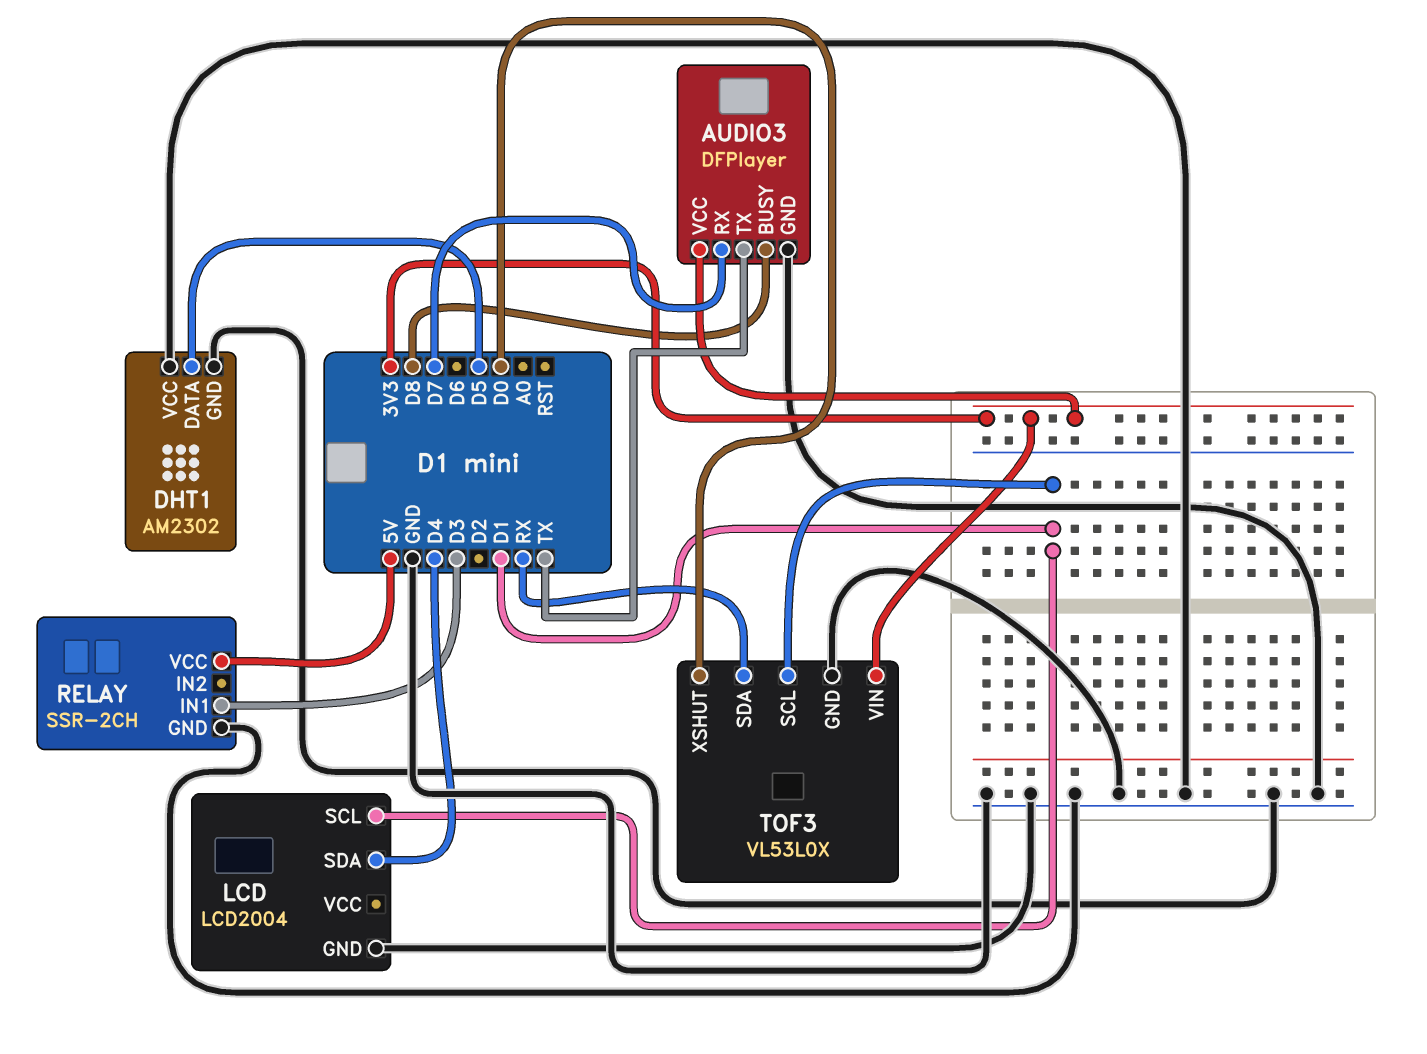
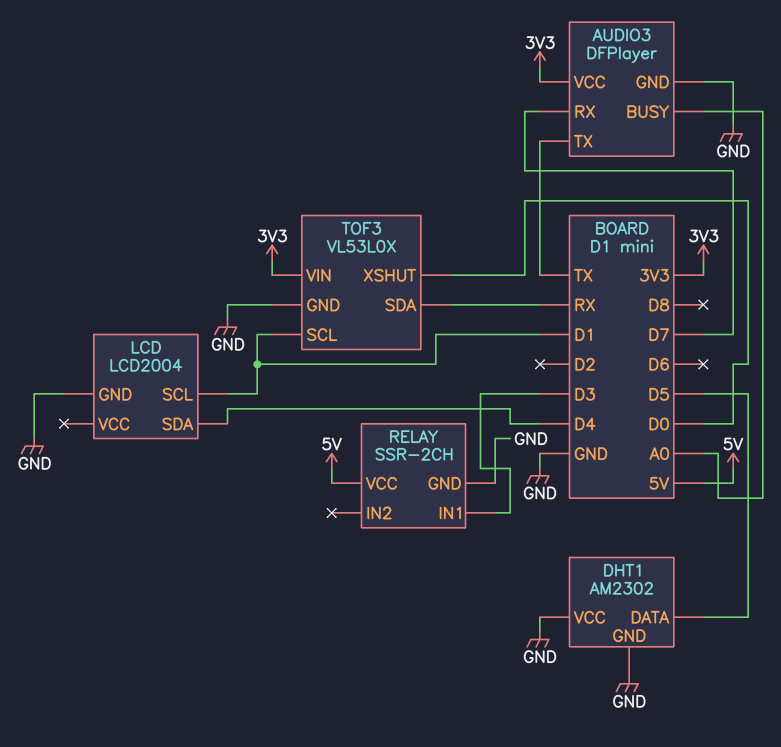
AUDIO3 pin BUSY: D8 -> A0

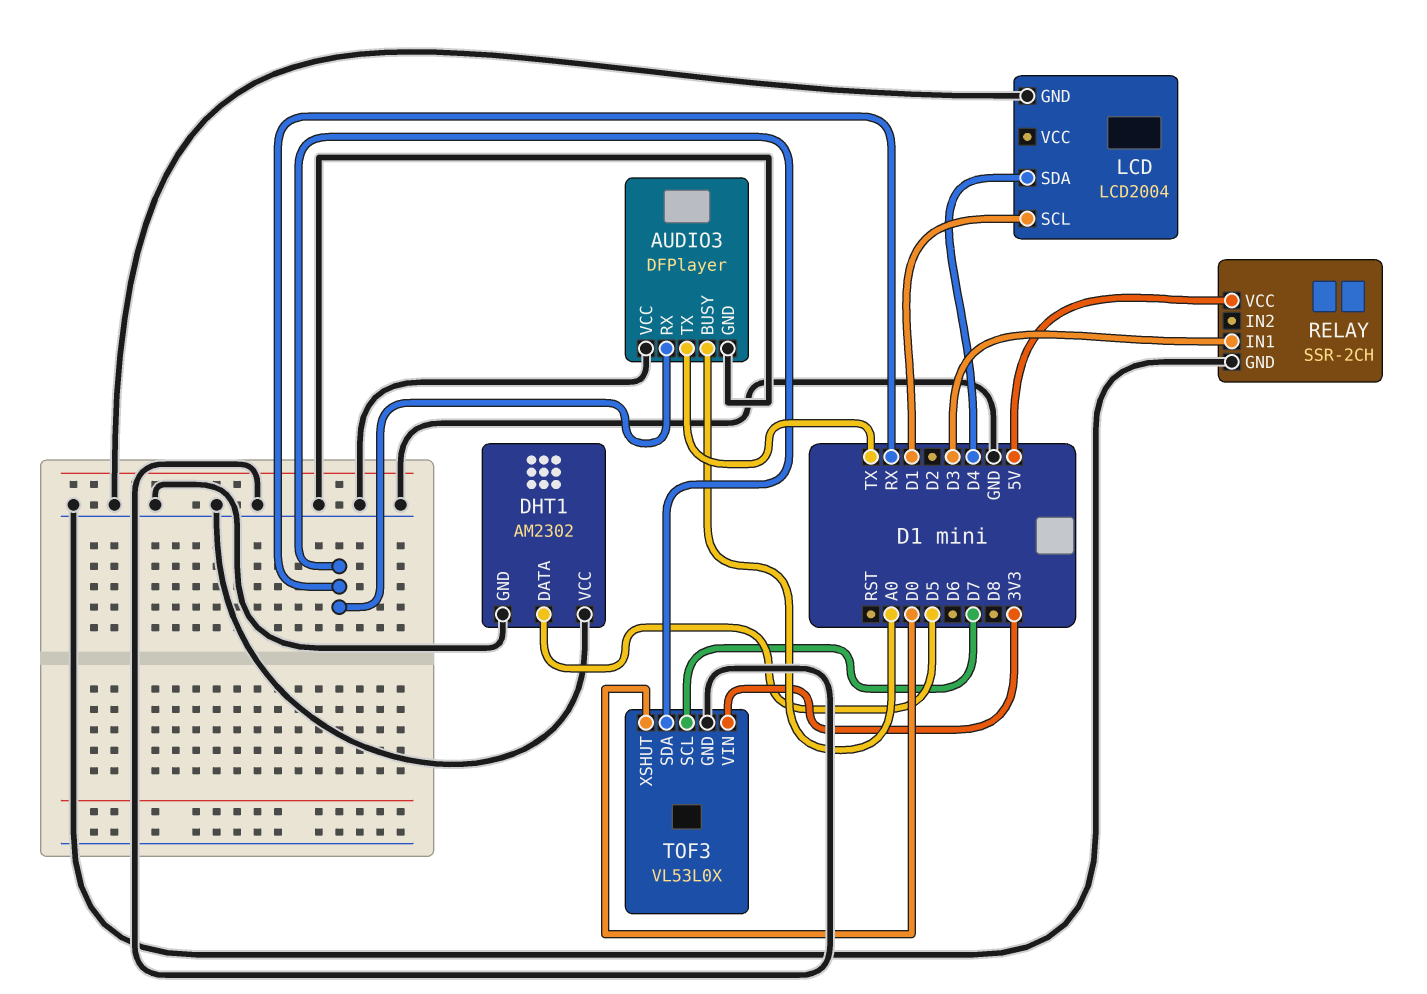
AUDIO3 pin RX: D7 -> RX
AUDIO3 pin VCC: 3V3 -> GND
TOF3 pin SCL: D1 -> D7

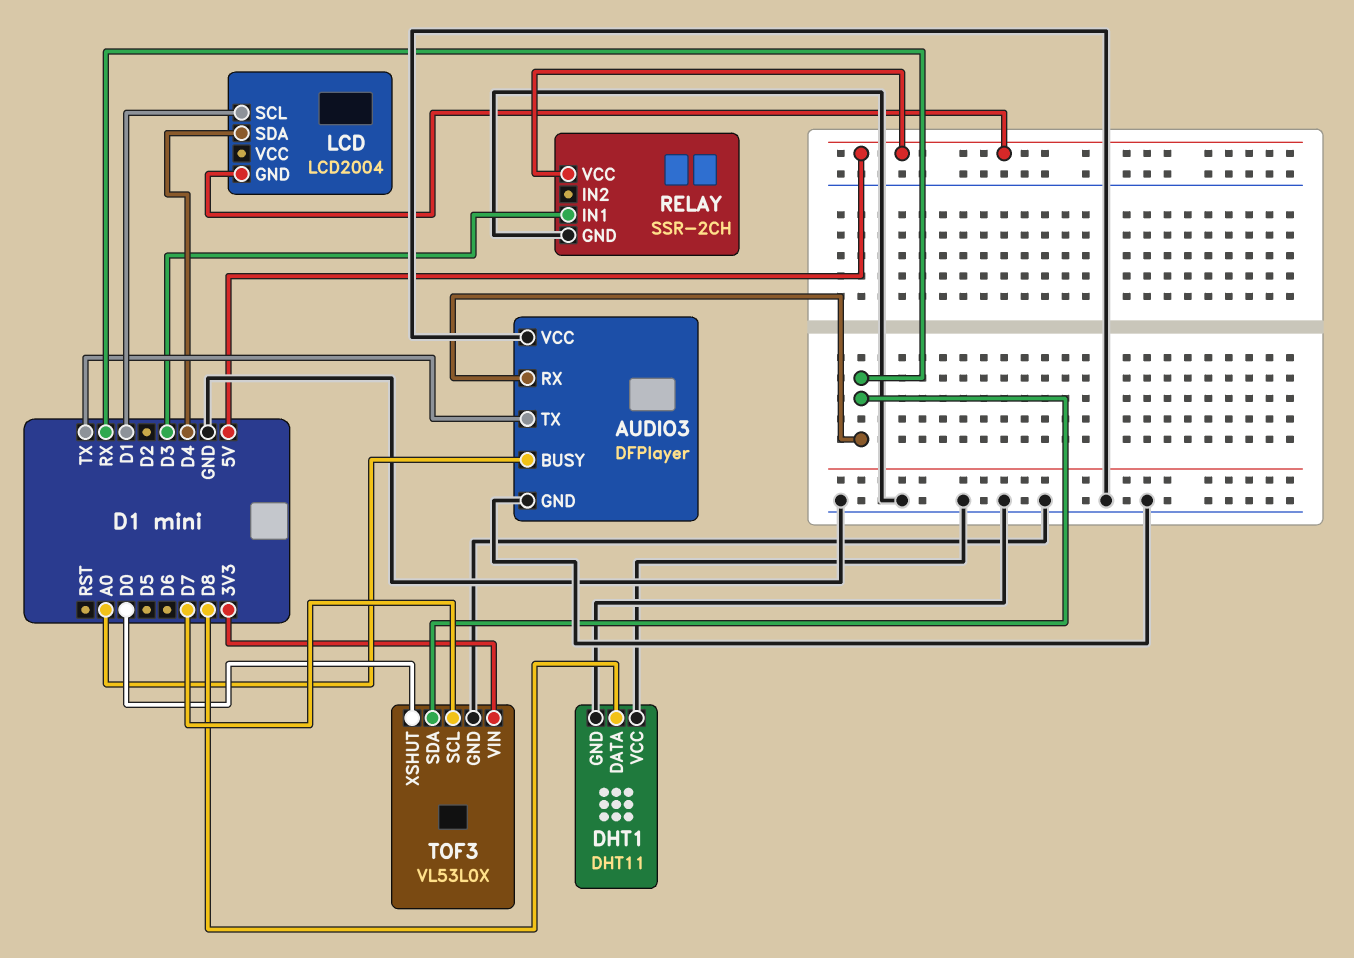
DHT1: AM2302 -> DHT11
DHT1 pin DATA: D5 -> D8
LCD pin GND: GND -> 5V

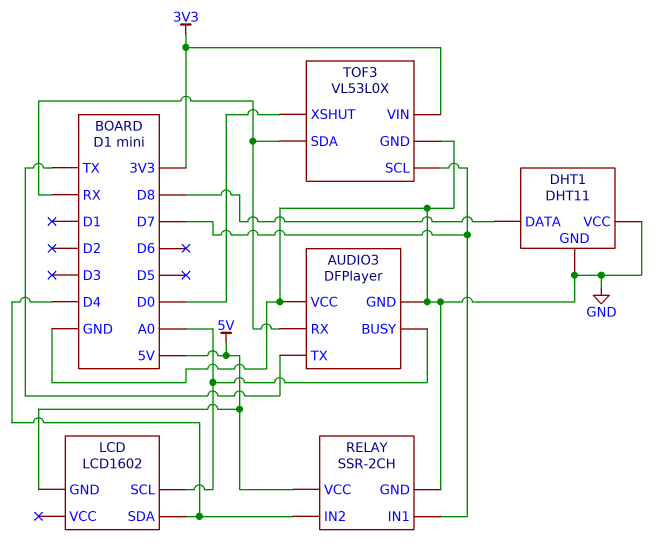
LCD: LCD2004 -> LCD1602
LCD pin SCL: D1 -> A0
RELAY pin IN1: D3 -> D7
RELAY pin IN2: none -> D4

